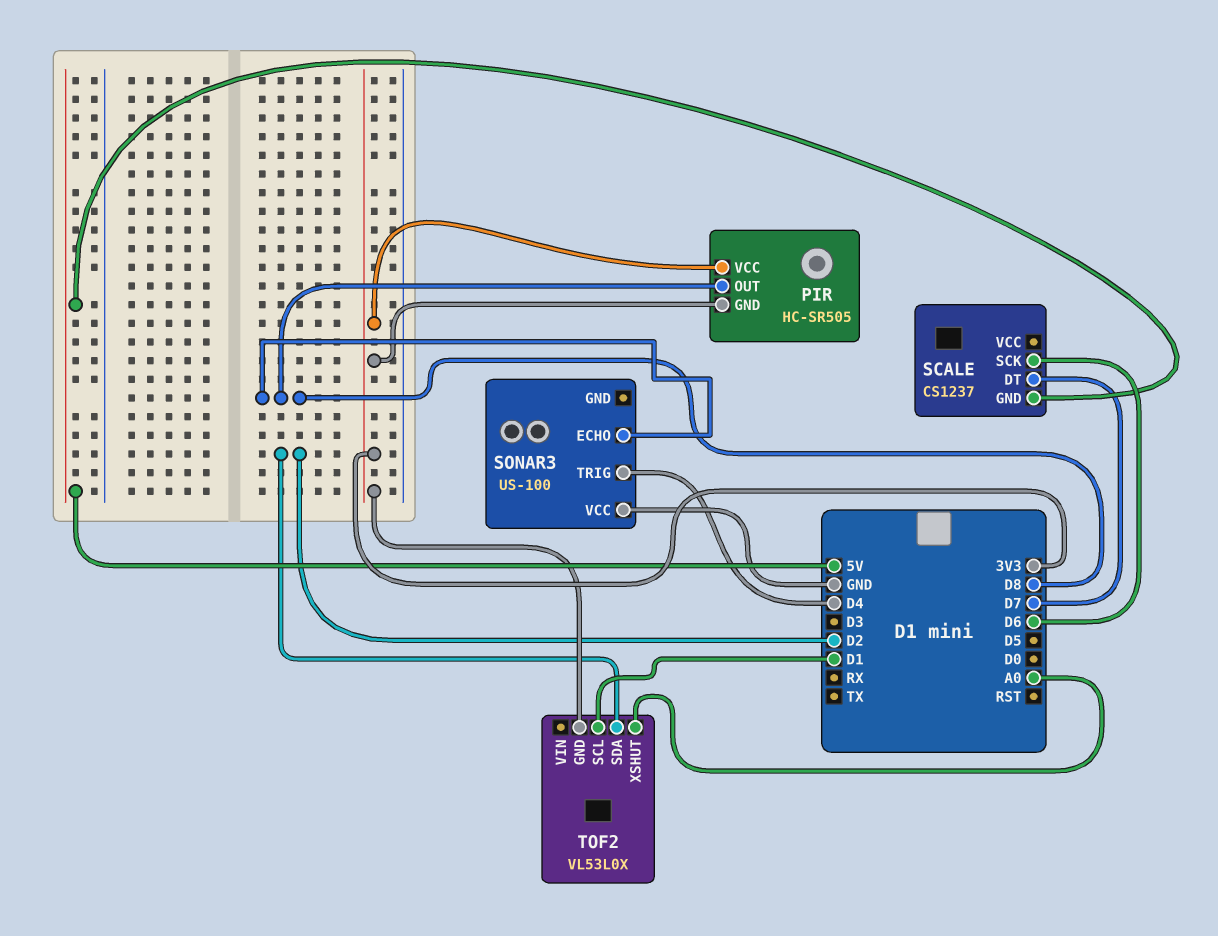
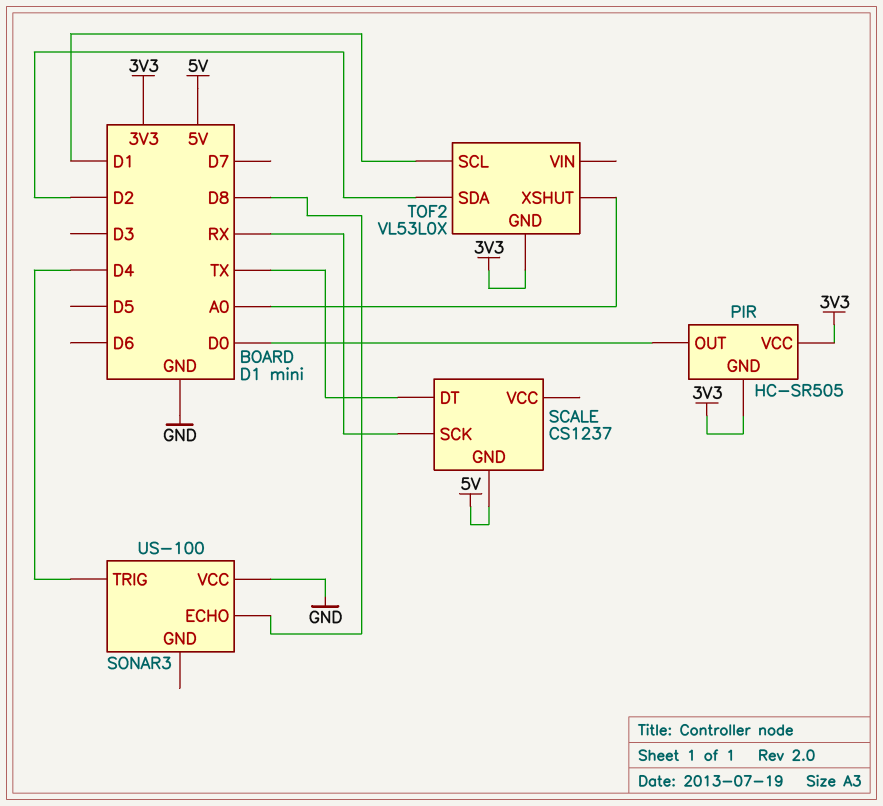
PIR pin OUT: D8 -> D0
SCALE pin DT: D7 -> TX
SCALE pin SCK: D6 -> RX

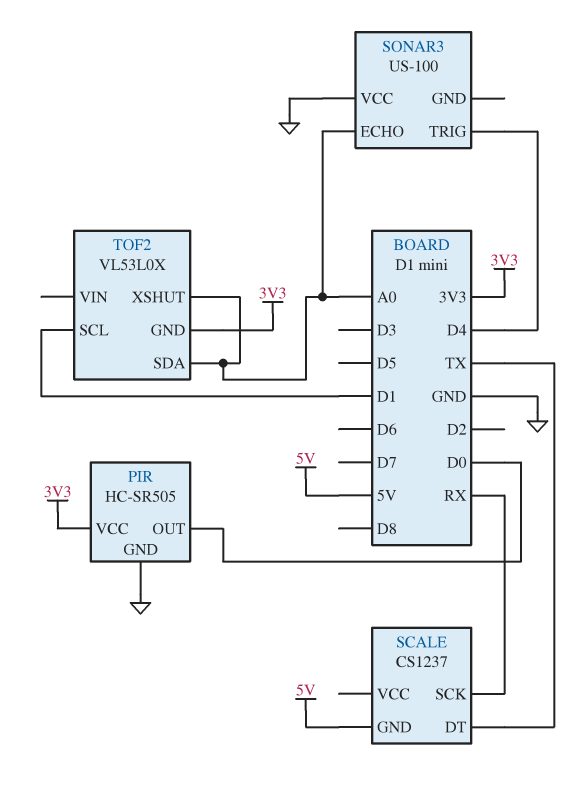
PIR pin GND: 3V3 -> GND
SONAR3 pin ECHO: D8 -> A0
TOF2 pin SDA: D2 -> A0

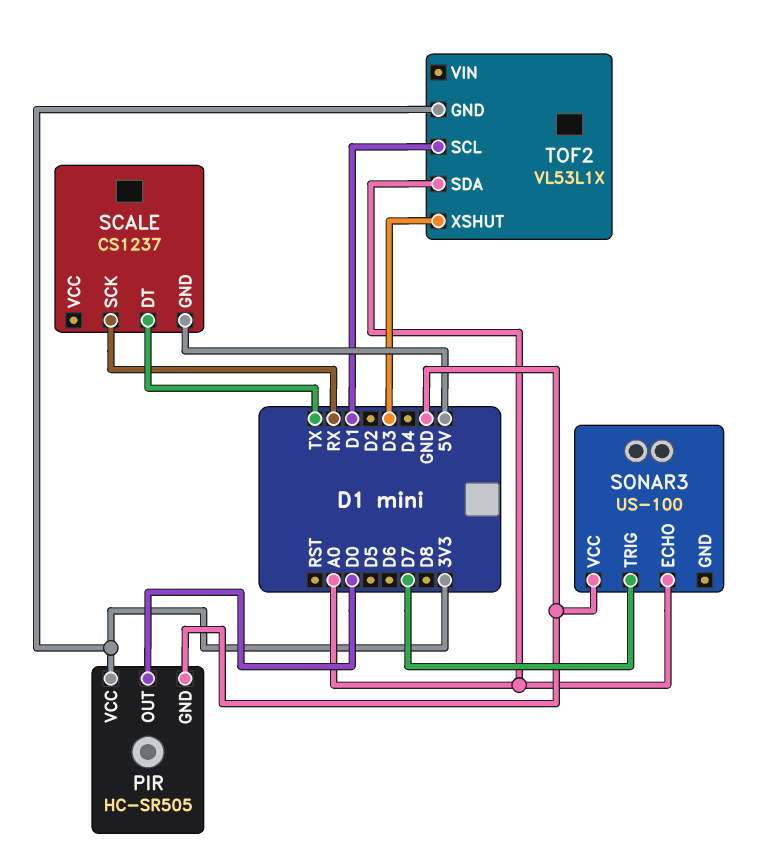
SONAR3 pin TRIG: D4 -> D7
TOF2: VL53L0X -> VL53L1X
TOF2 pin XSHUT: A0 -> D3

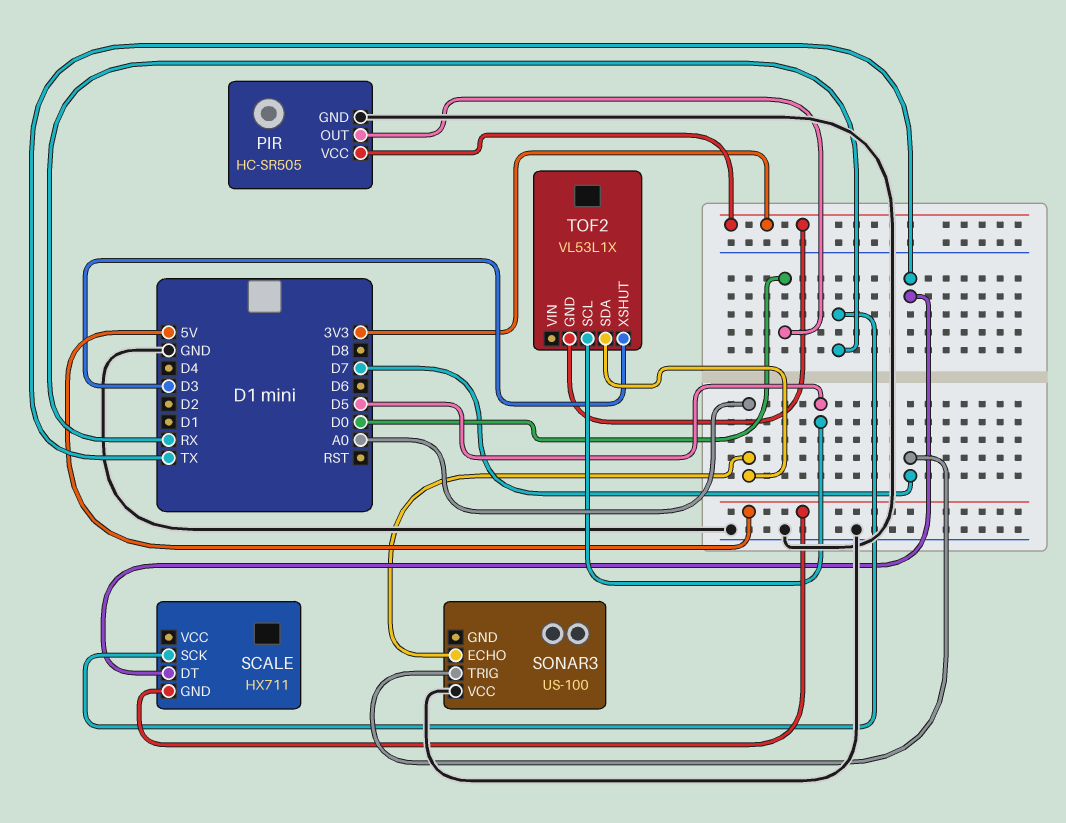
SCALE: CS1237 -> HX711
TOF2 pin SCL: D1 -> D5

